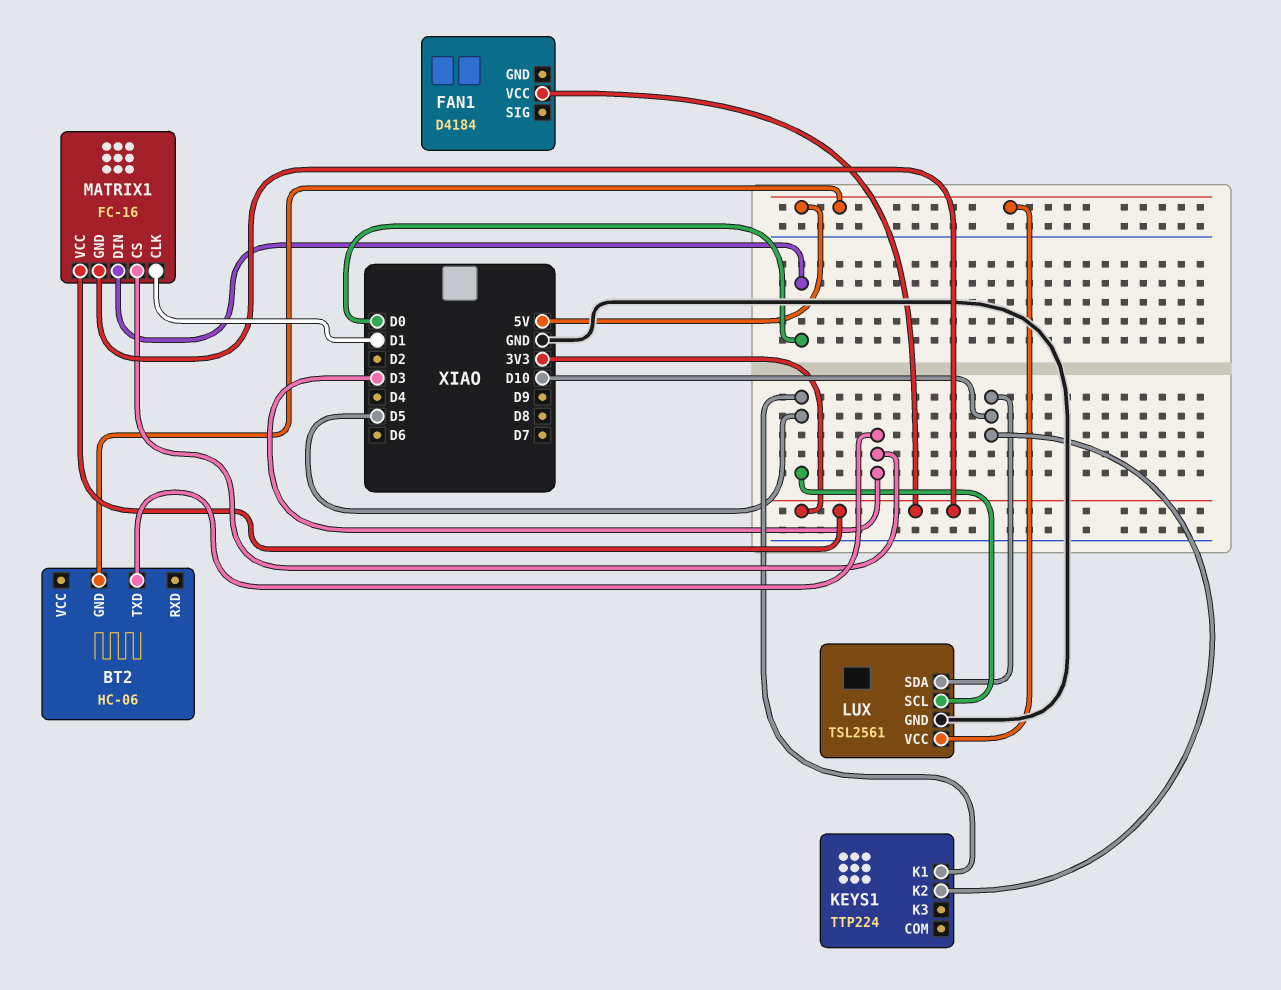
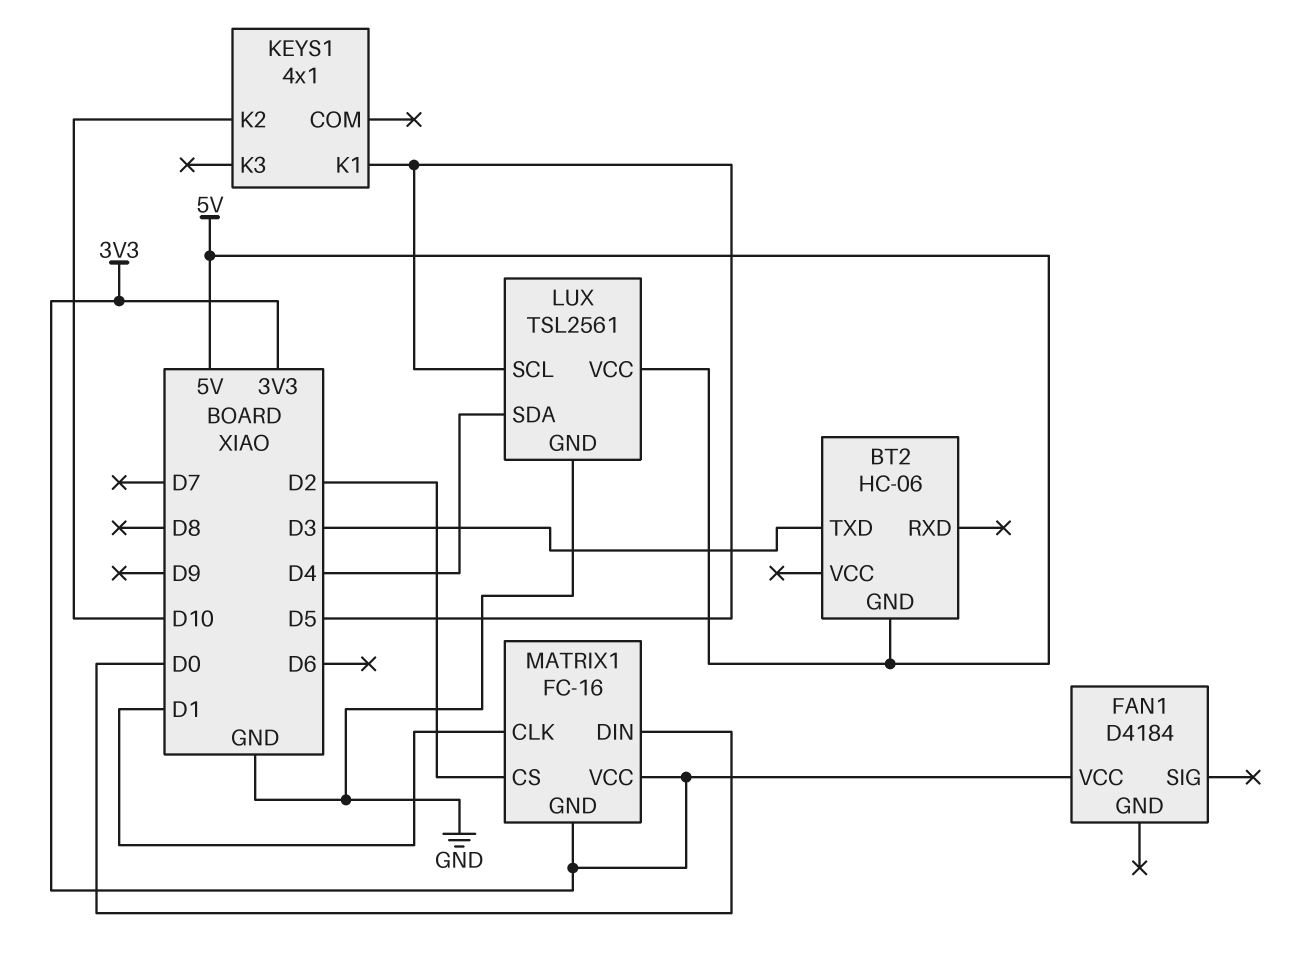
KEYS1: TTP224 -> 4x1
LUX pin SDA: D10 -> D4
MATRIX1 pin CS: D3 -> D2

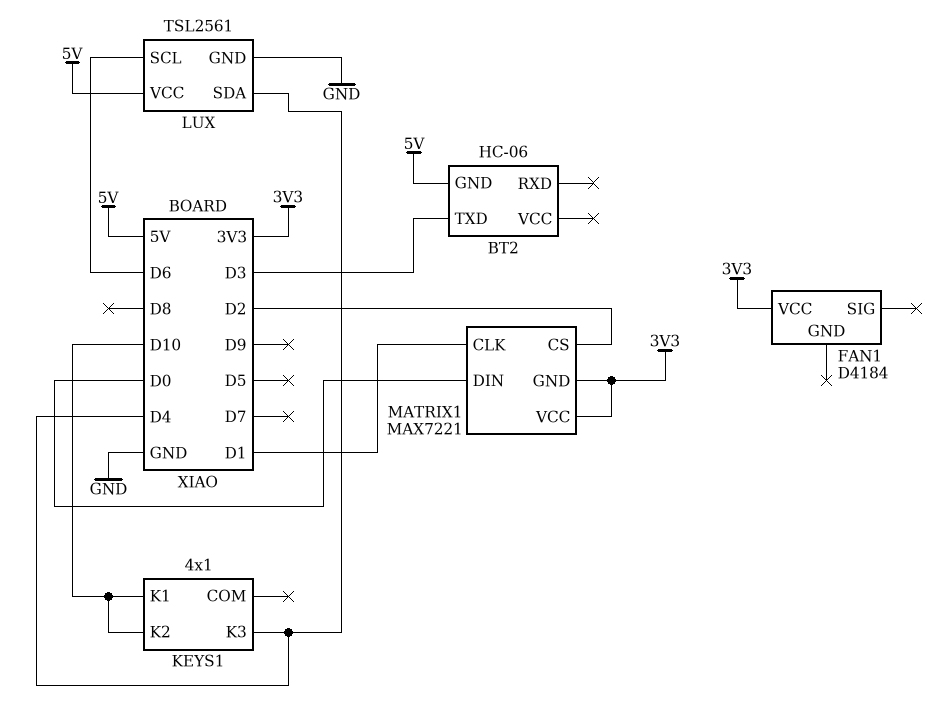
KEYS1 pin K1: D5 -> D10
KEYS1 pin K3: none -> D4
LUX pin SCL: D5 -> D6
MATRIX1: FC-16 -> MAX7221

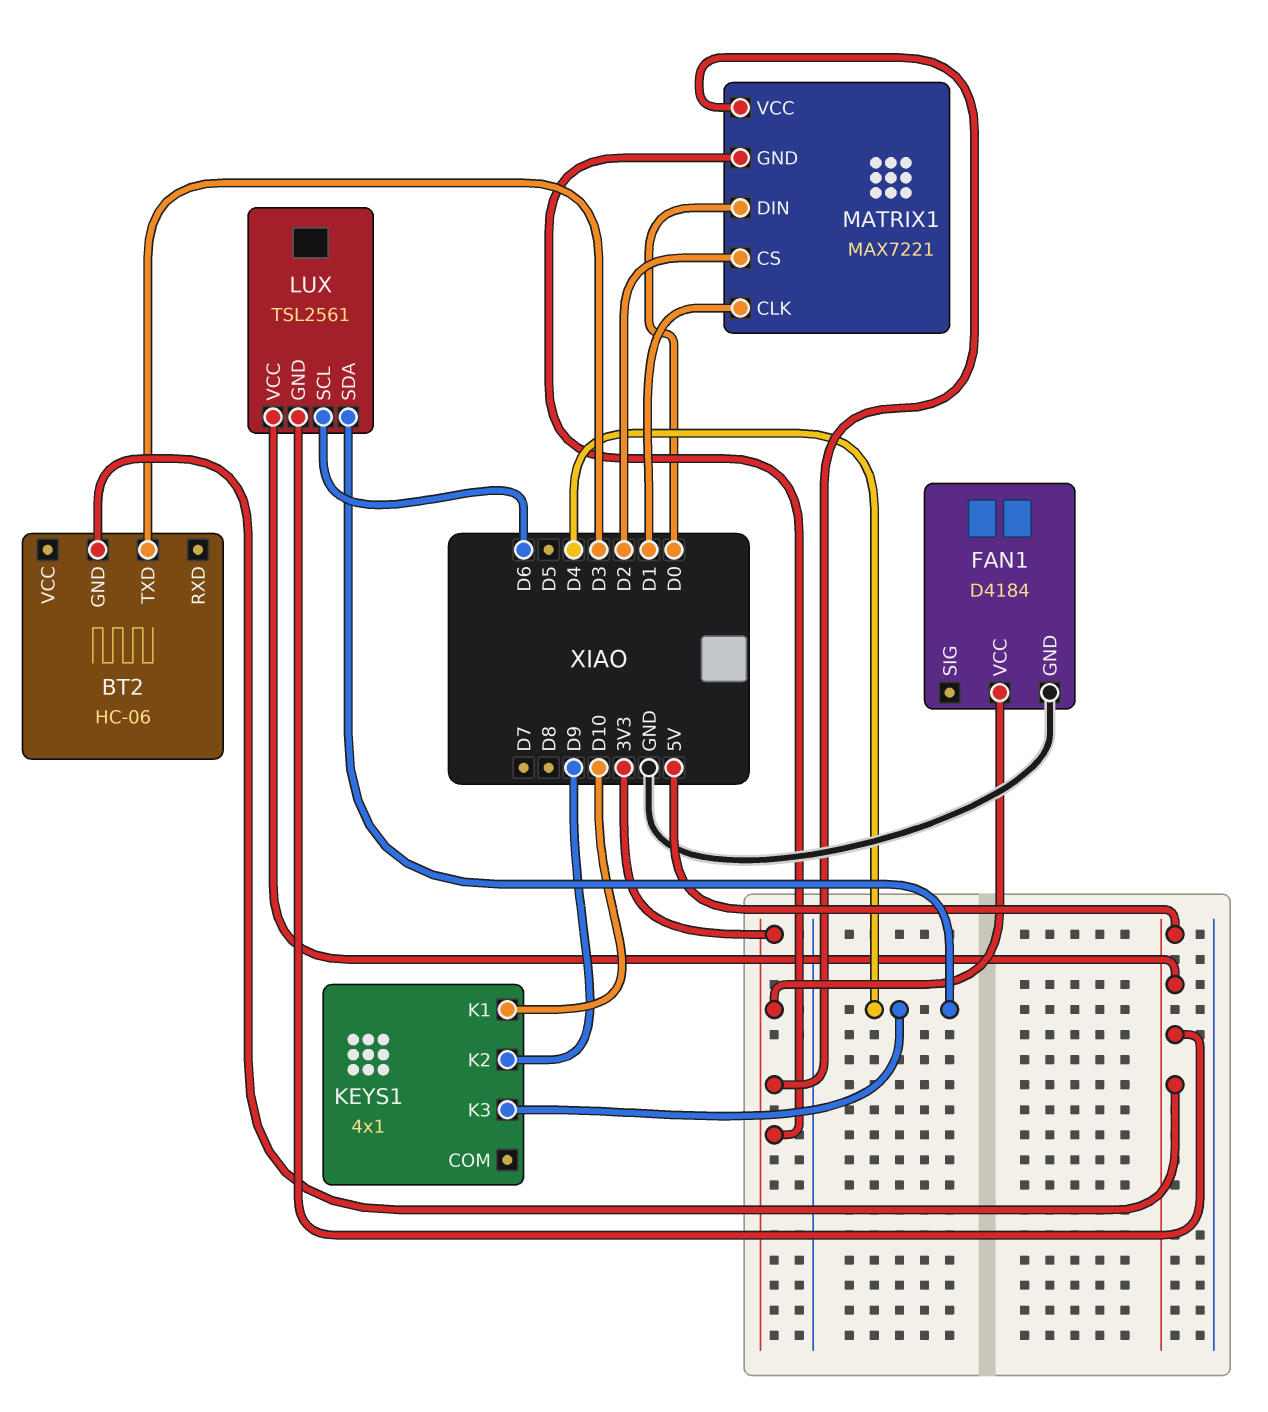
FAN1 pin GND: none -> GND
KEYS1 pin K2: D10 -> D9
LUX pin GND: GND -> 5V

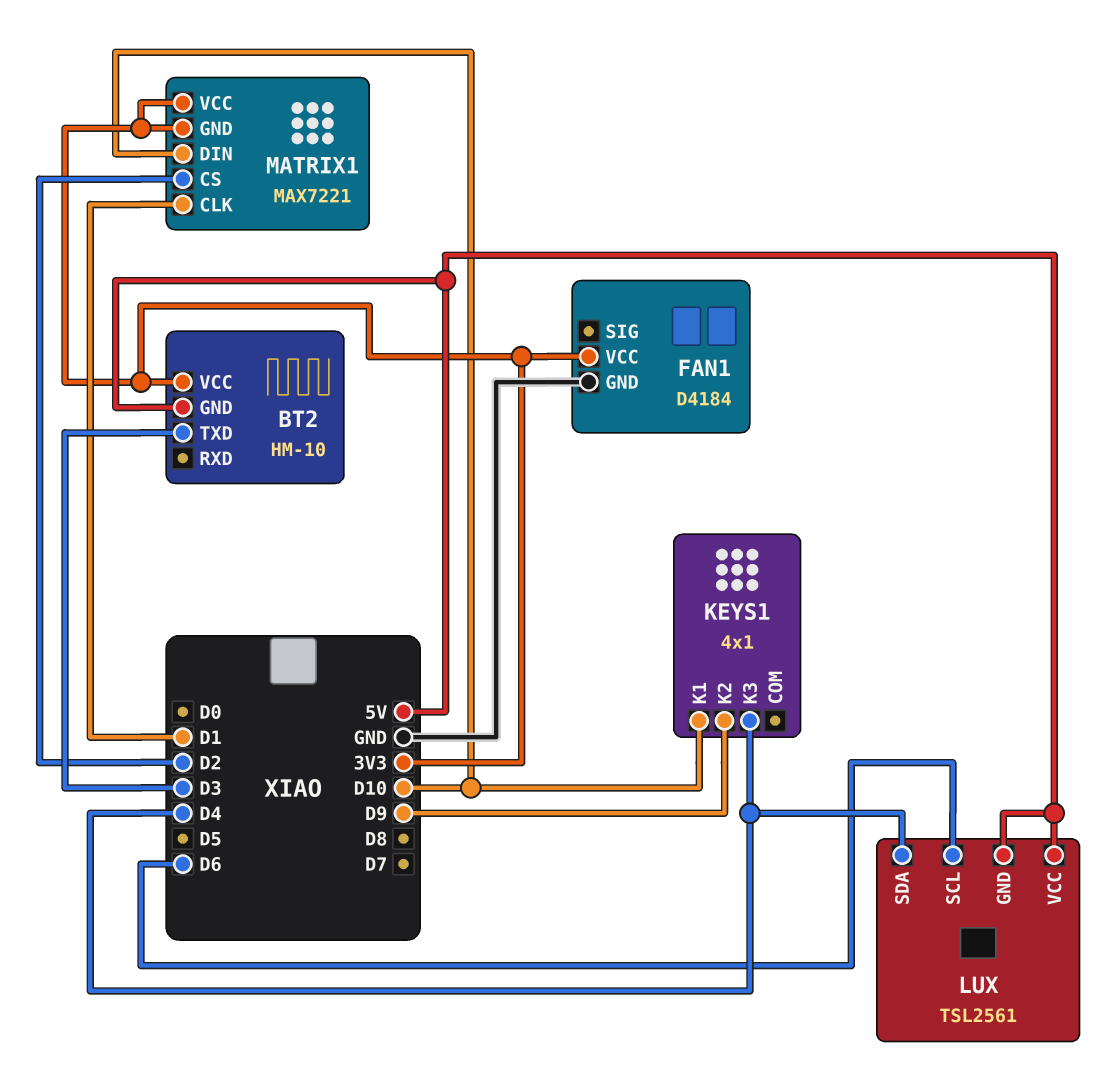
BT2: HC-06 -> HM-10
BT2 pin VCC: none -> 3V3
MATRIX1 pin DIN: D0 -> D10

